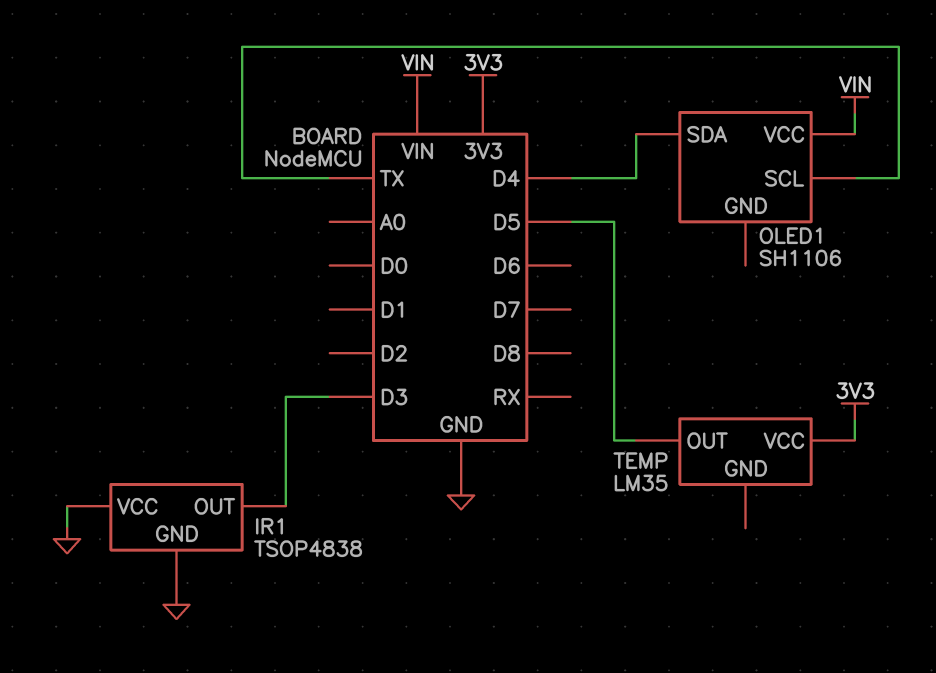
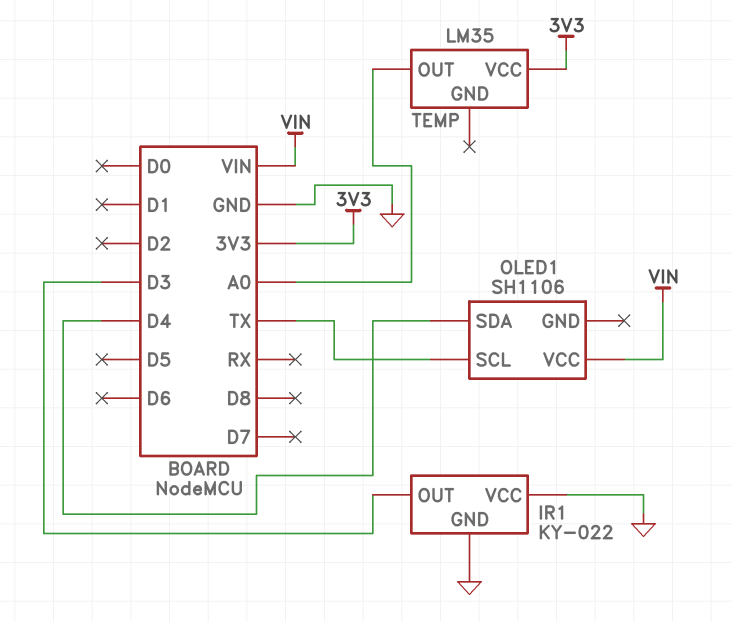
IR1: TSOP4838 -> KY-022
TEMP pin OUT: D5 -> A0

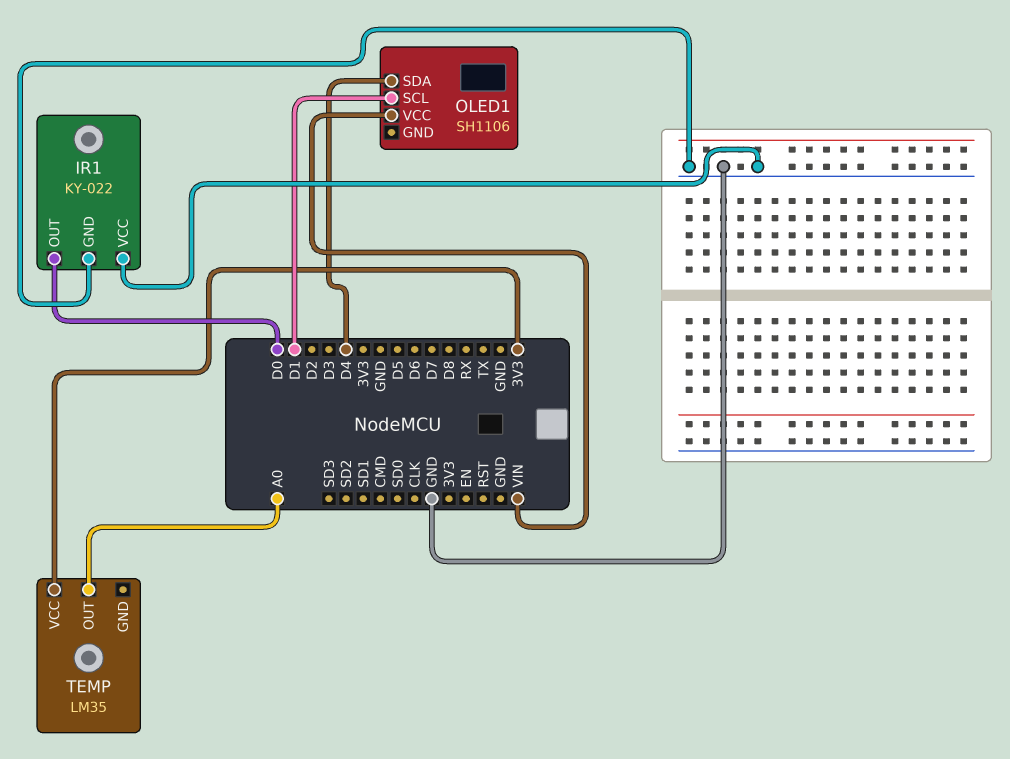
IR1 pin OUT: D3 -> D0
OLED1 pin SCL: TX -> D1

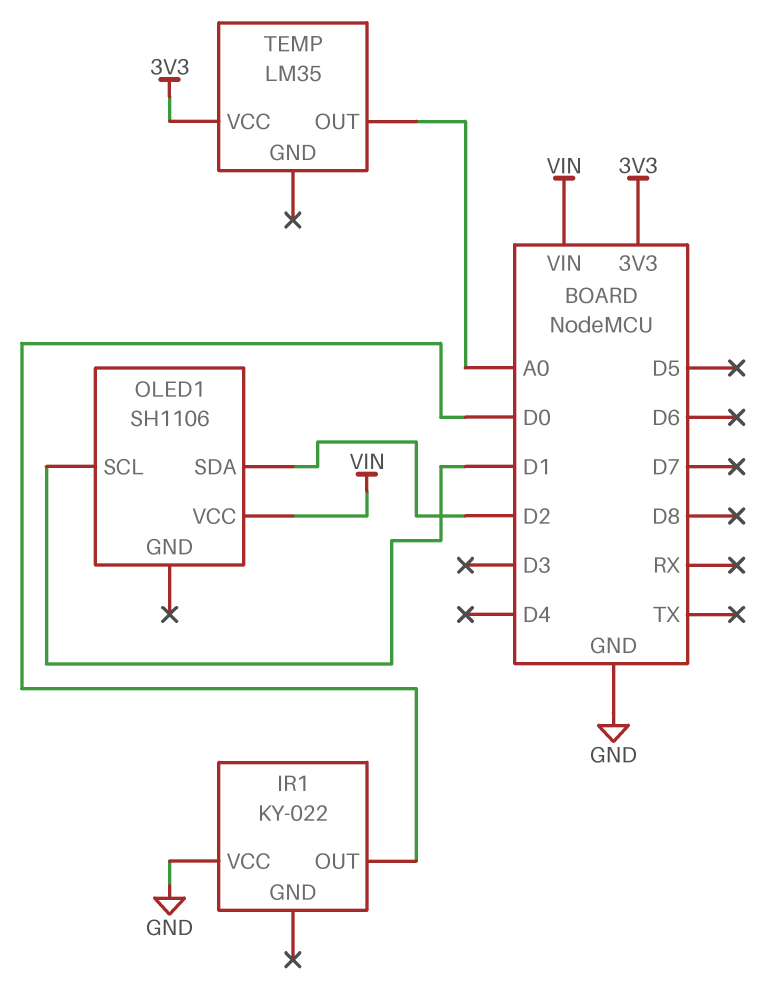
IR1 pin GND: GND -> none
OLED1 pin SDA: D4 -> D2

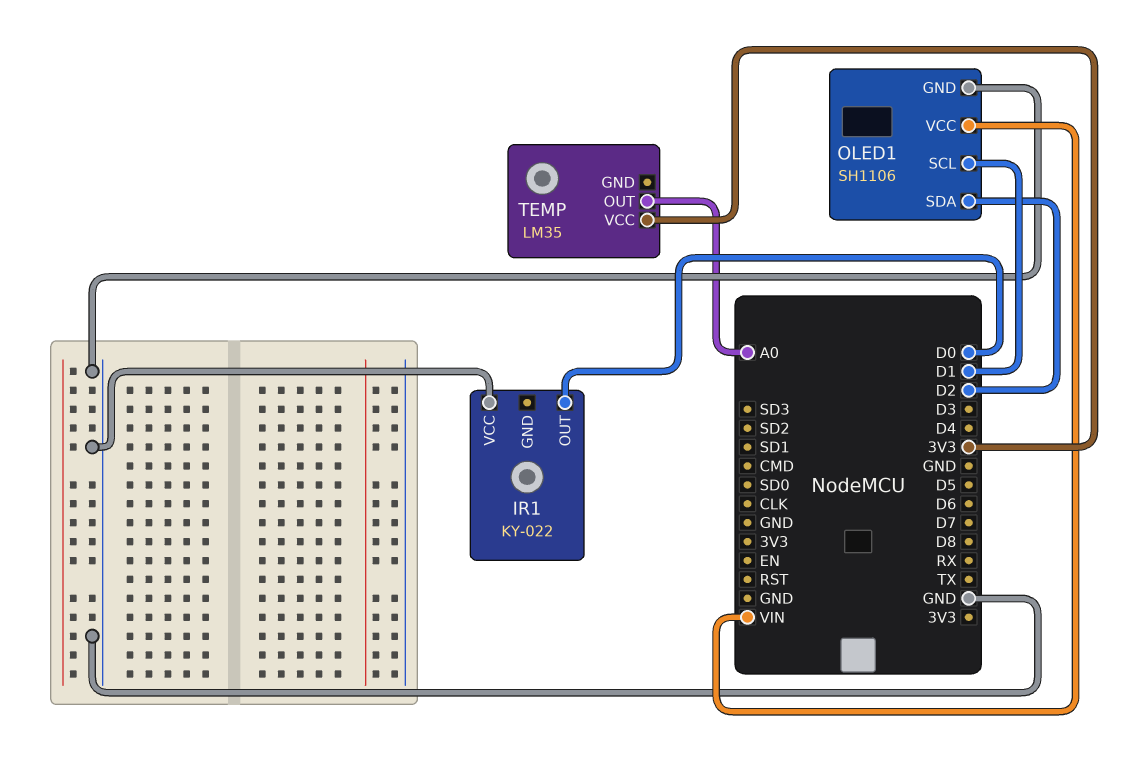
OLED1 pin GND: none -> GND

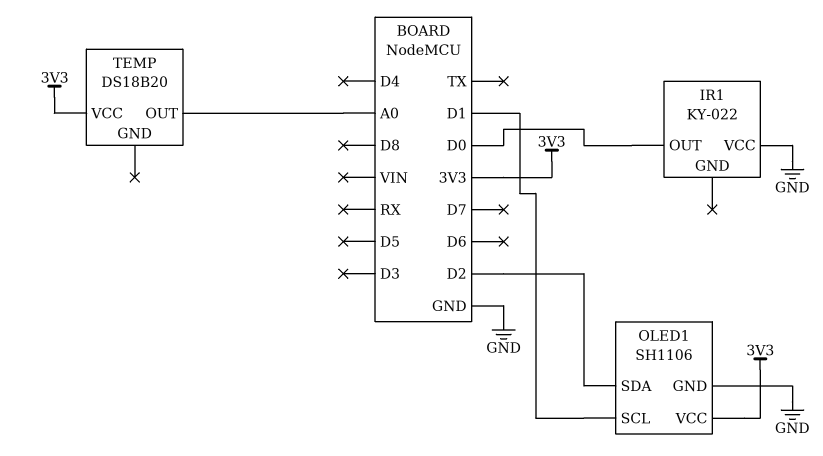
OLED1 pin VCC: VIN -> 3V3
TEMP: LM35 -> DS18B20

